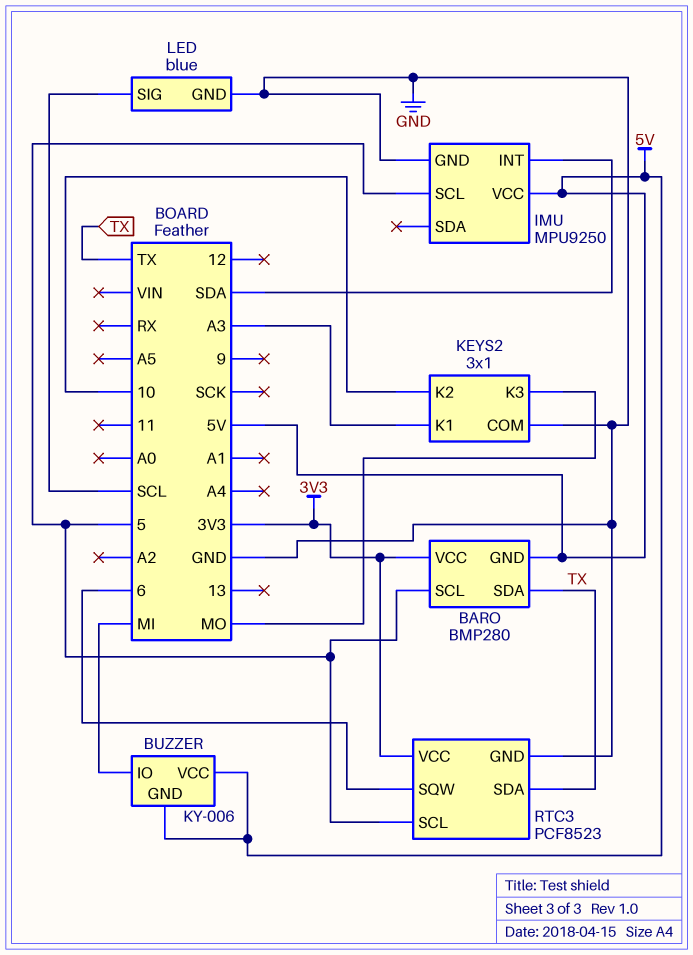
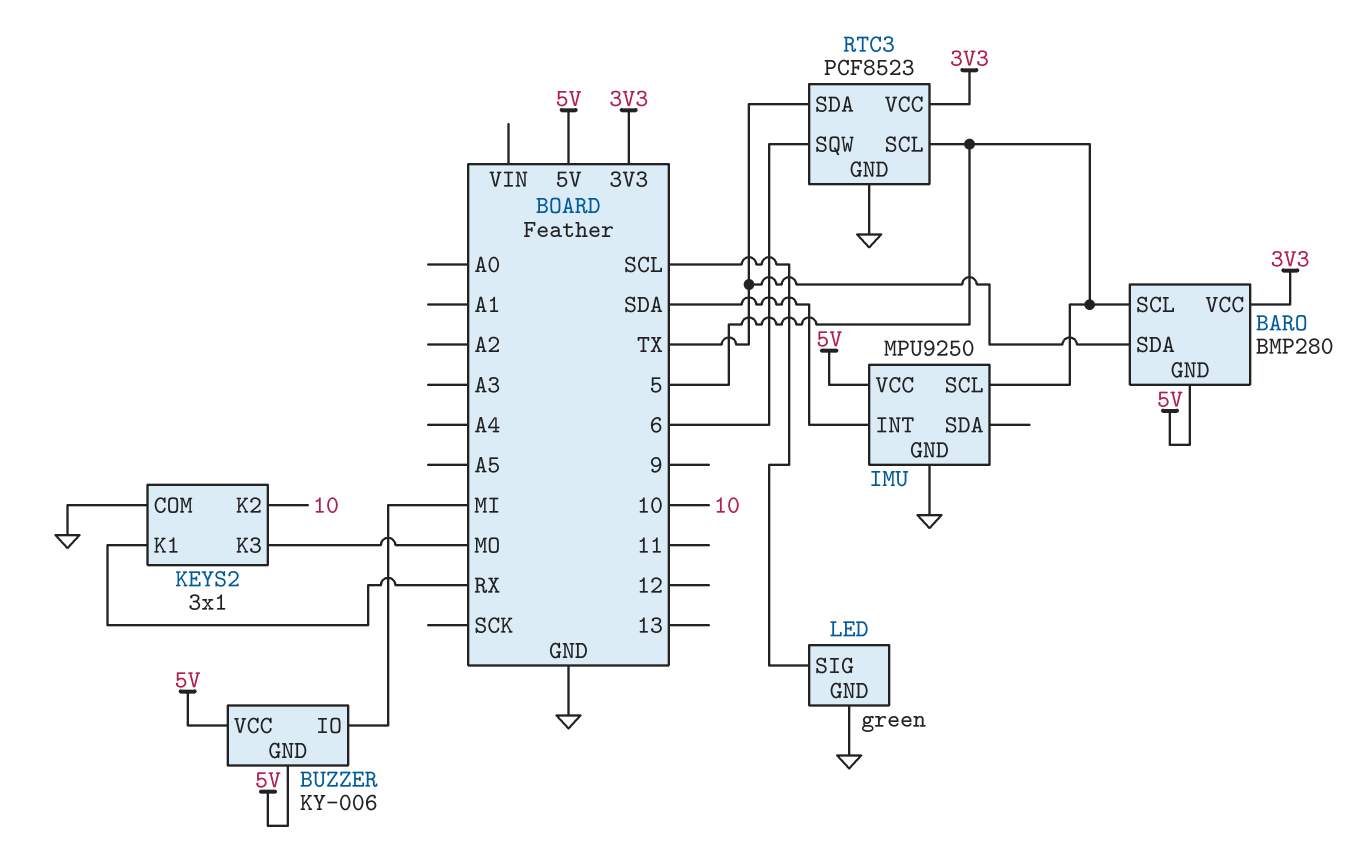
KEYS2 pin K1: A3 -> RX
LED: blue -> green

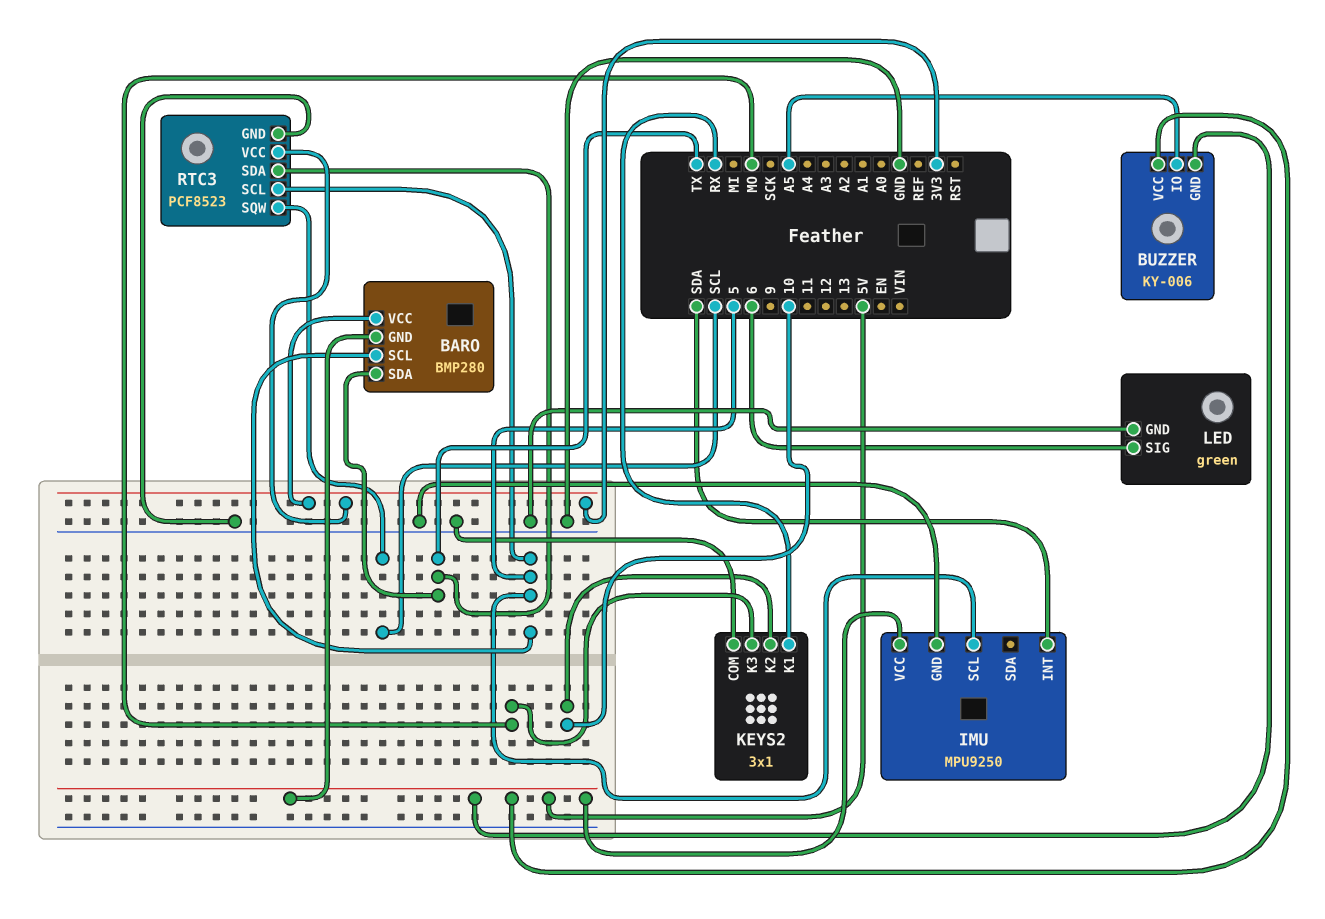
BUZZER pin IO: MI -> A5
LED pin SIG: SCL -> 6
RTC3 pin SQW: 6 -> SCL

